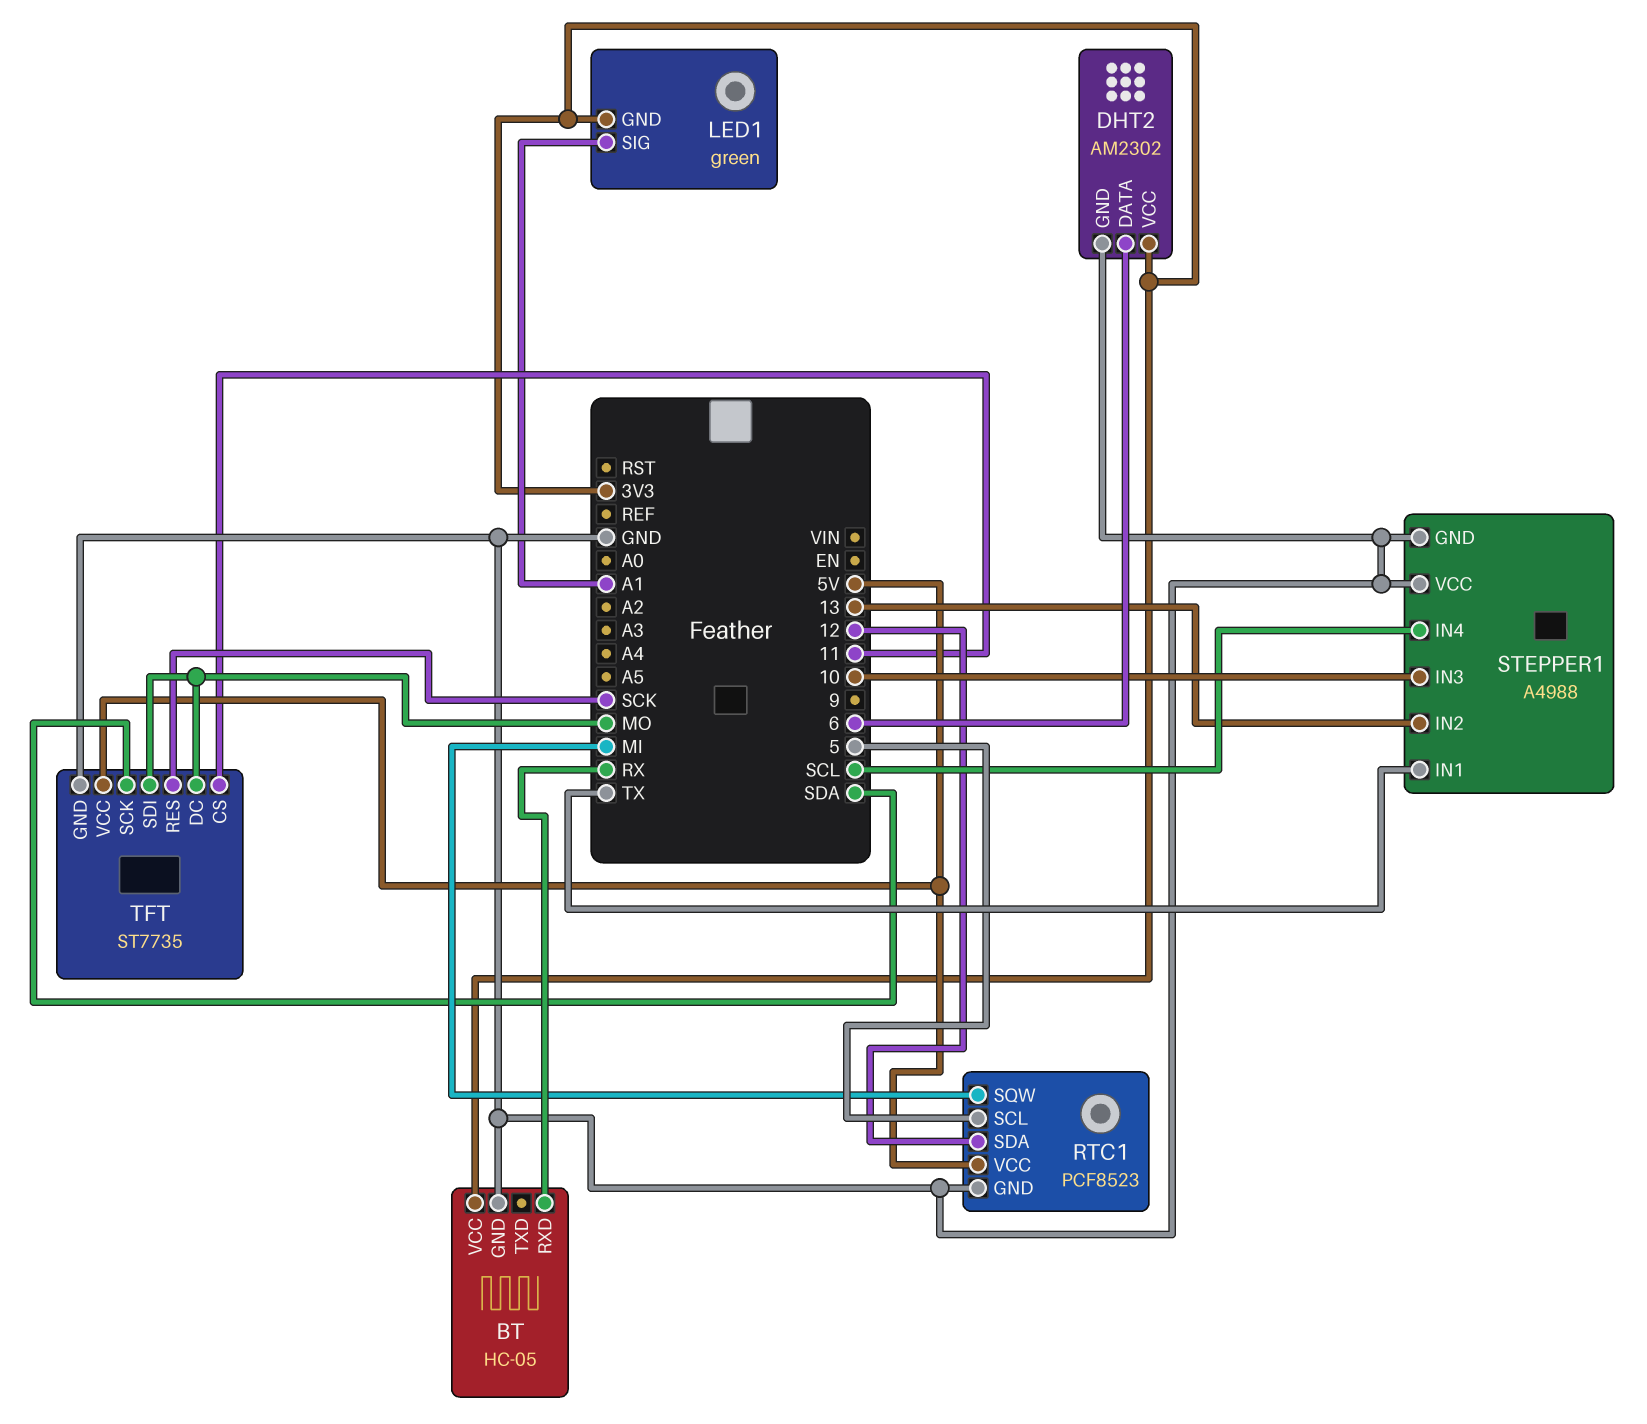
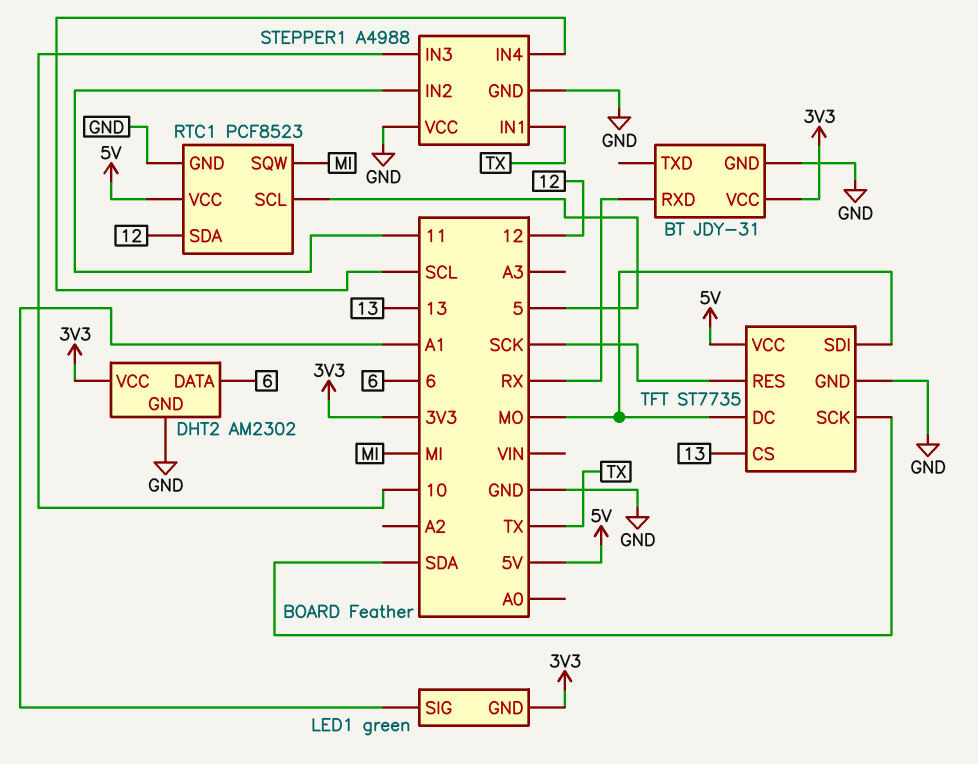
BT: HC-05 -> JDY-31
STEPPER1 pin IN2: 13 -> 11
TFT pin CS: 11 -> 13

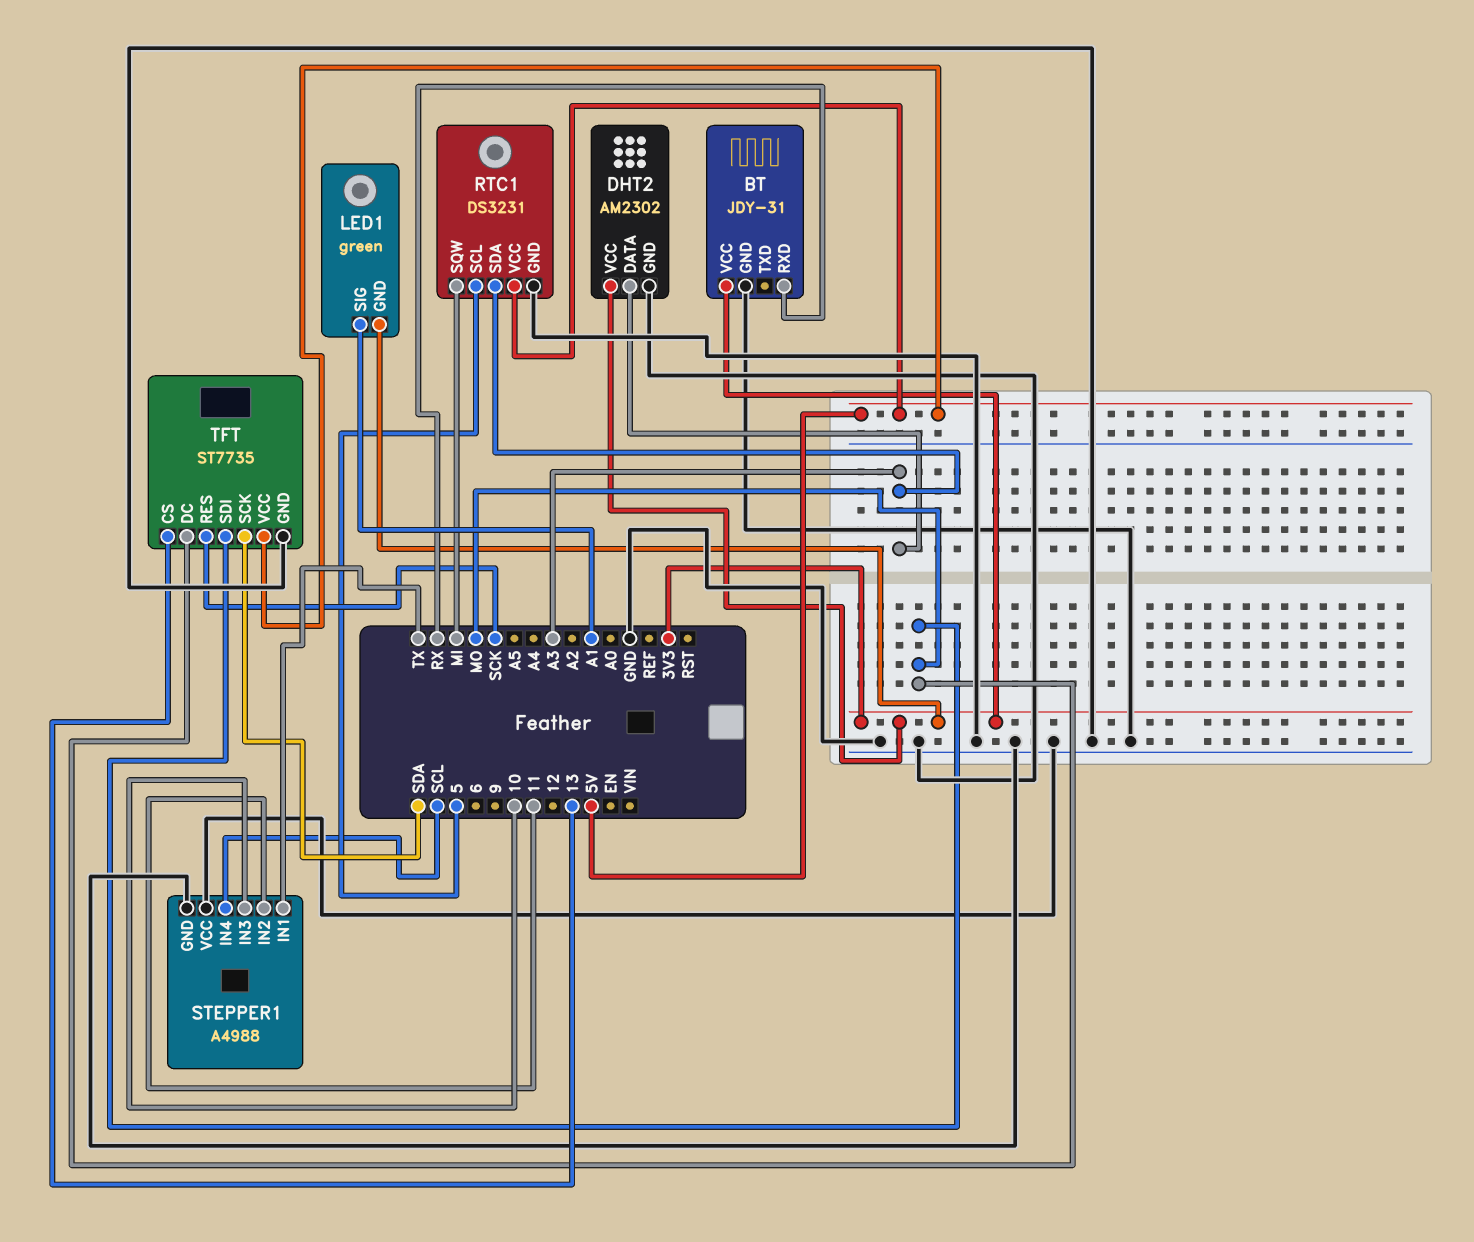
DHT2 pin DATA: 6 -> A3
RTC1: PCF8523 -> DS3231
RTC1 pin SDA: 12 -> A3

